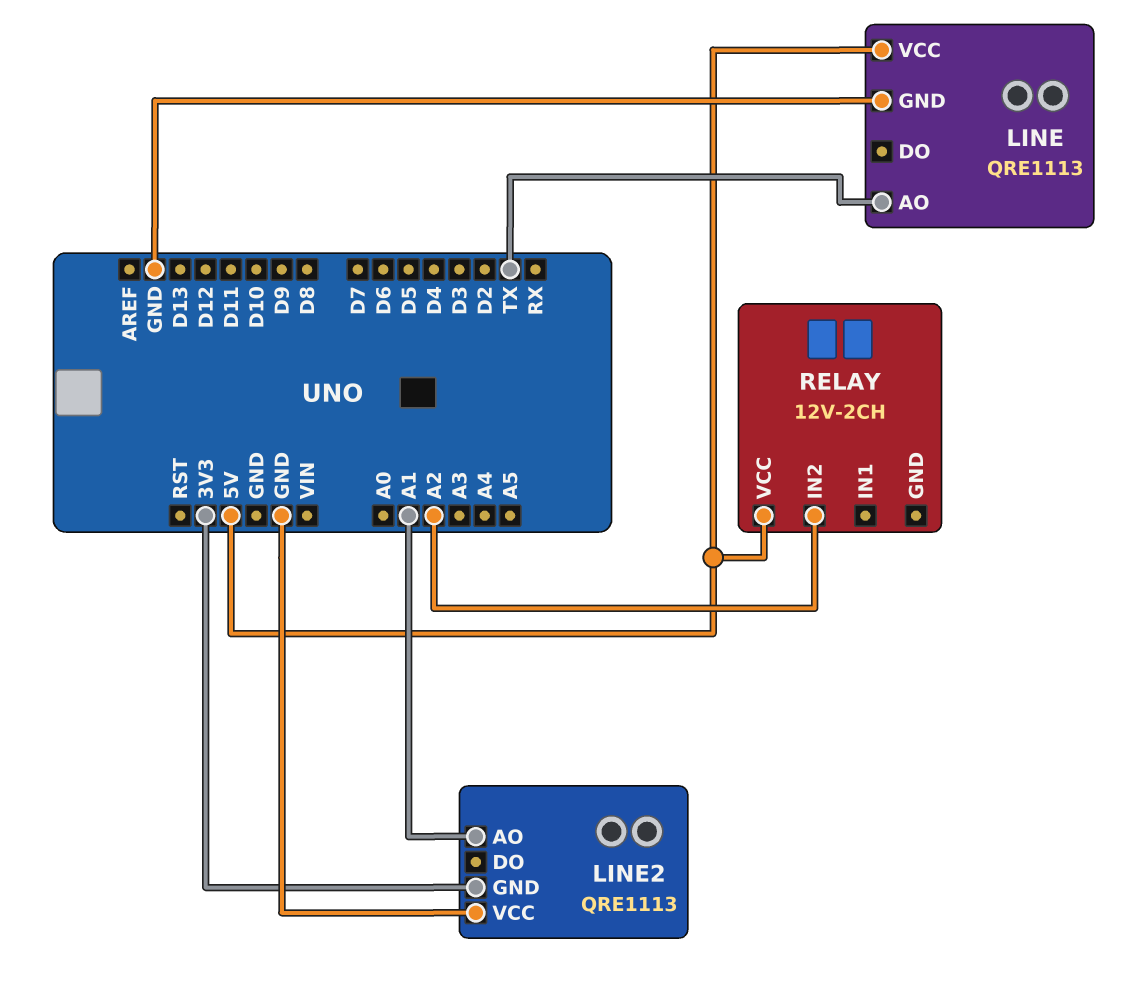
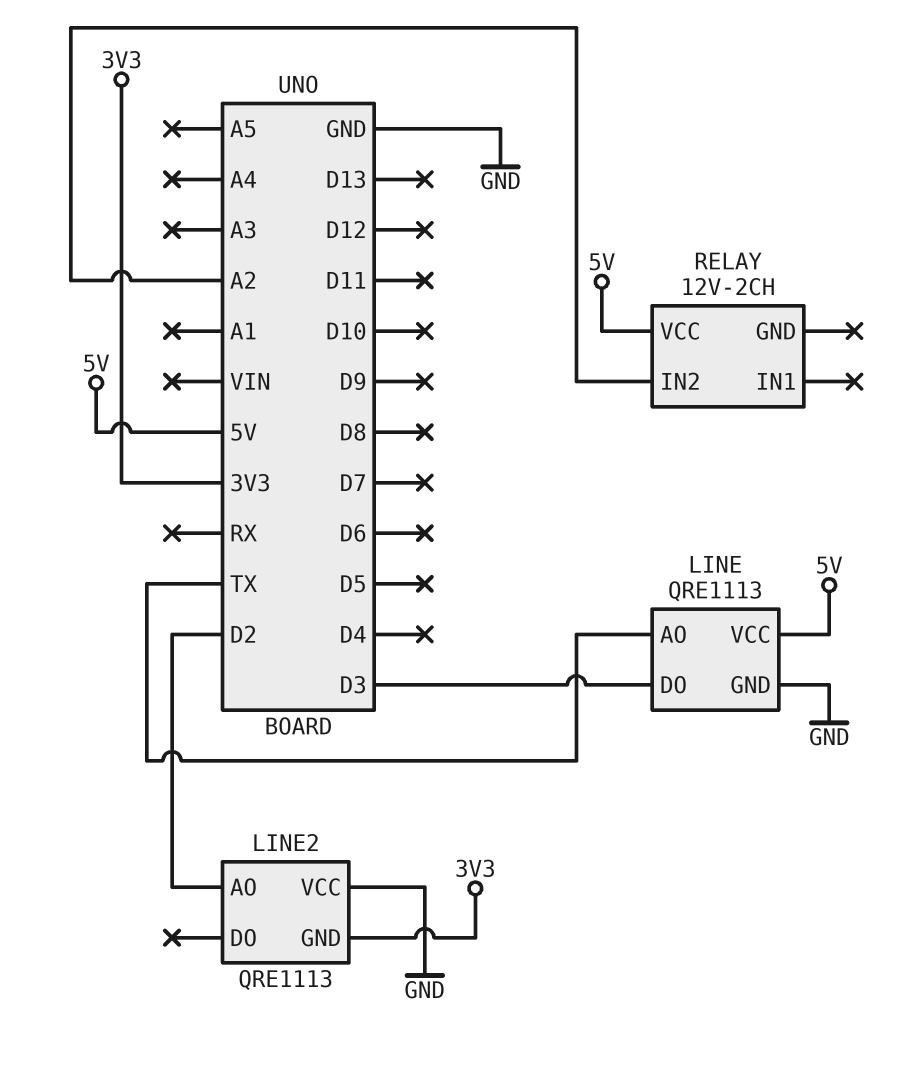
LINE pin DO: none -> D3
LINE2 pin AO: A1 -> D2

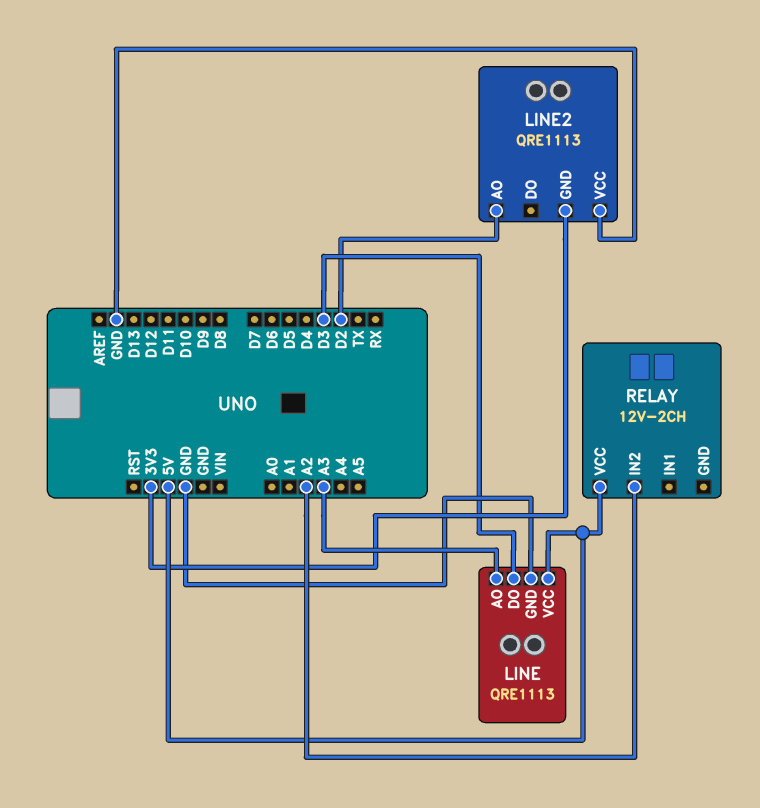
LINE pin AO: TX -> A3

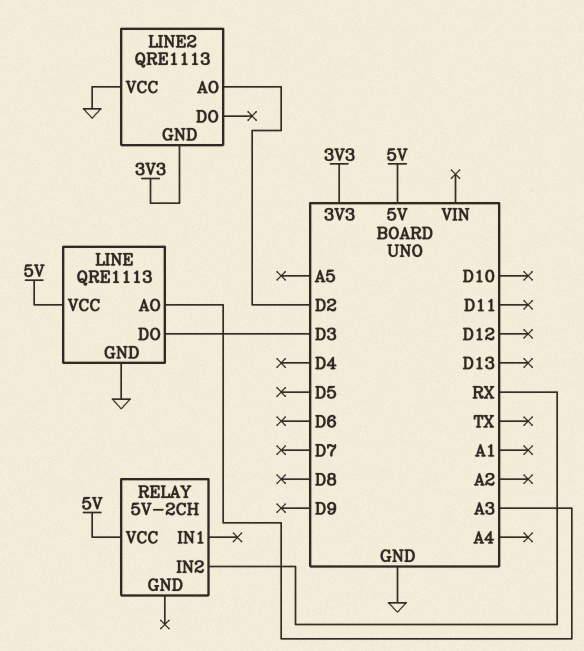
RELAY: 12V-2CH -> 5V-2CH
RELAY pin IN2: A2 -> RX

